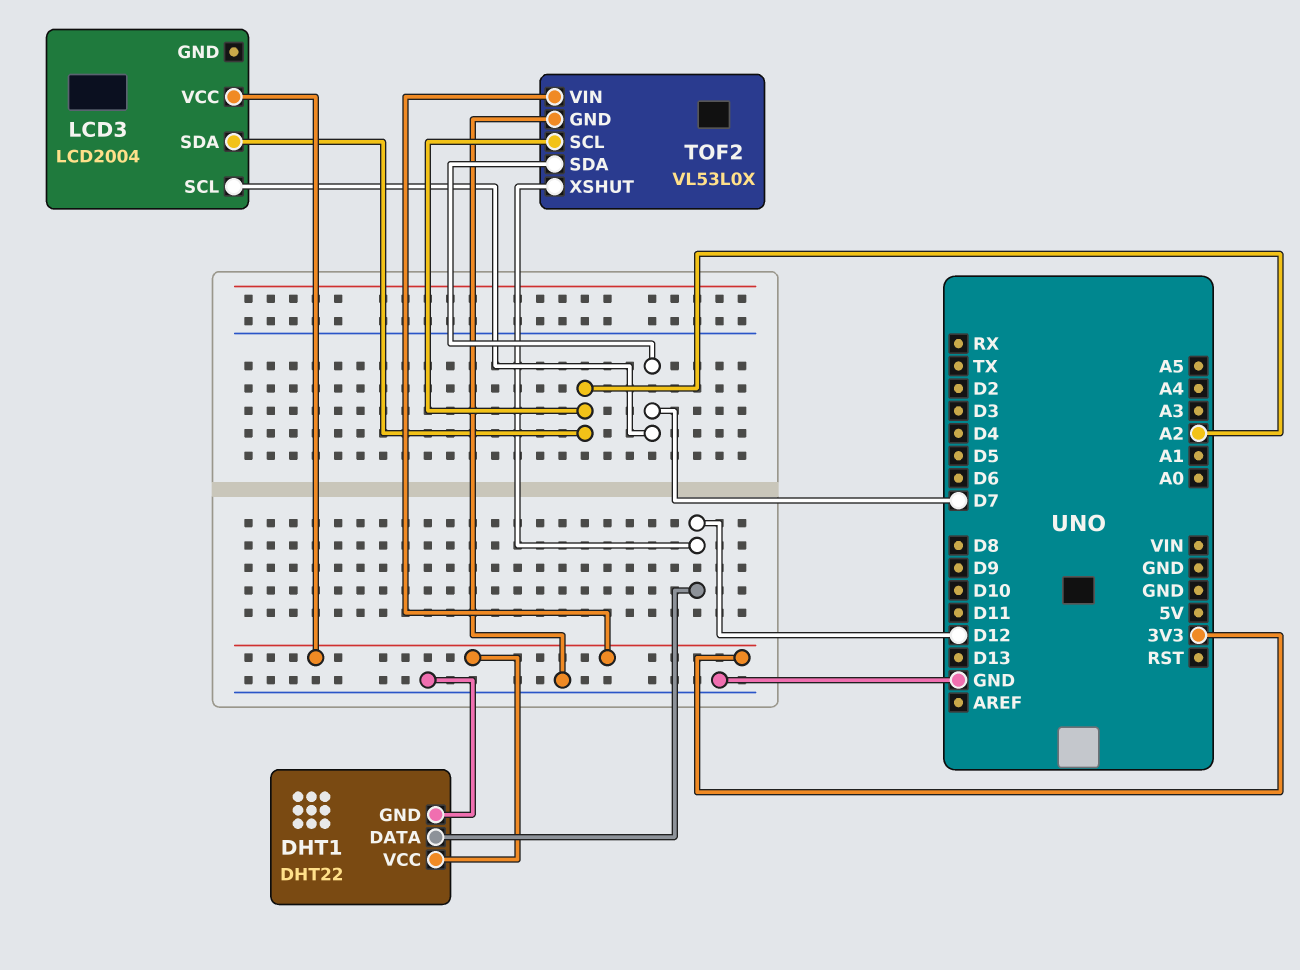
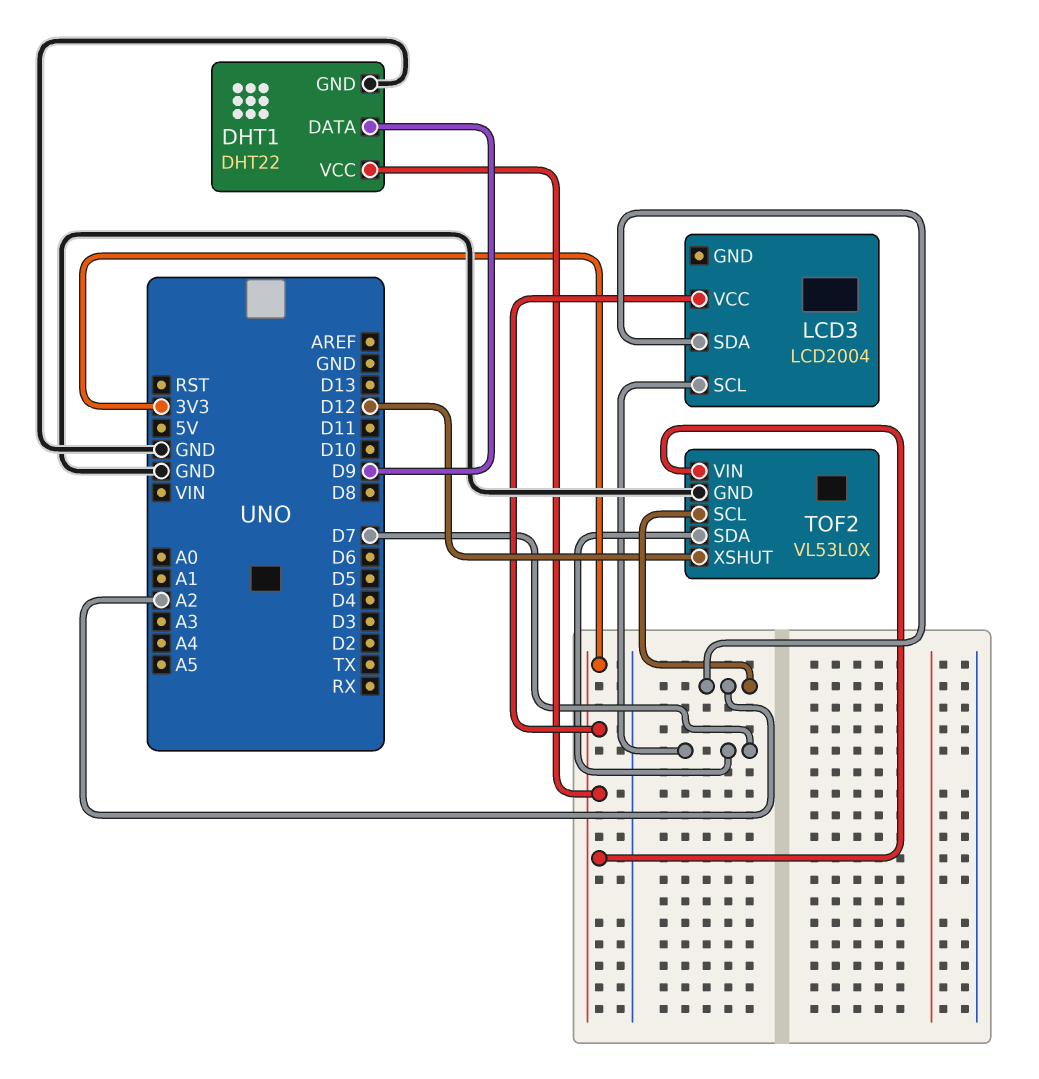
DHT1 pin DATA: D12 -> D9

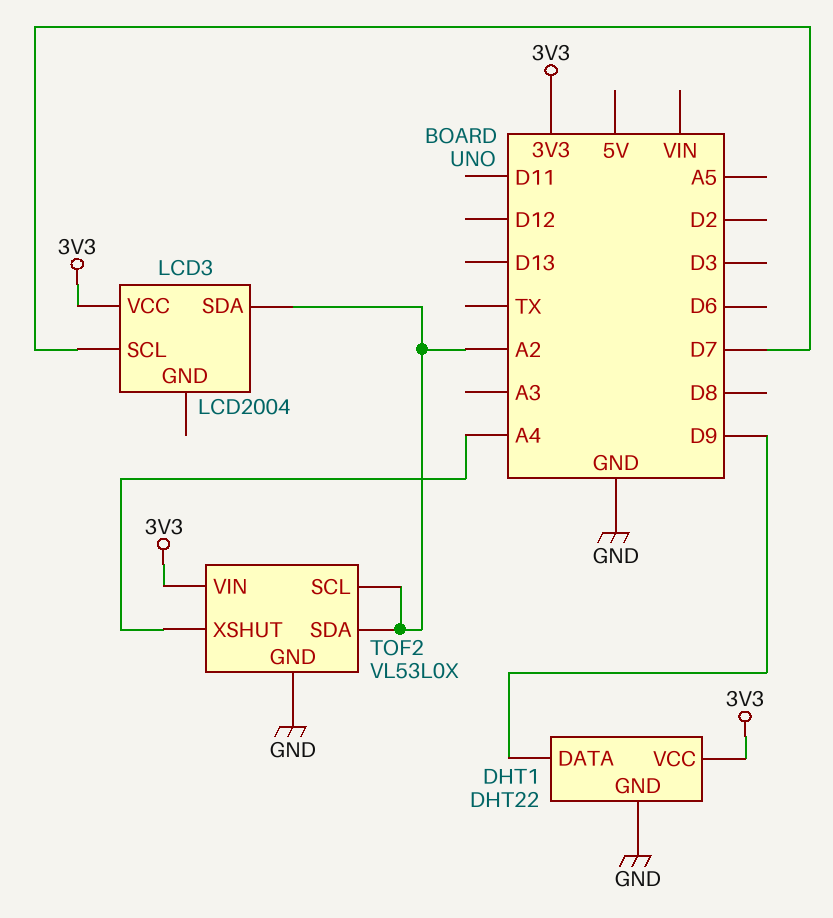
TOF2 pin SDA: D7 -> A2
TOF2 pin XSHUT: D12 -> A4

